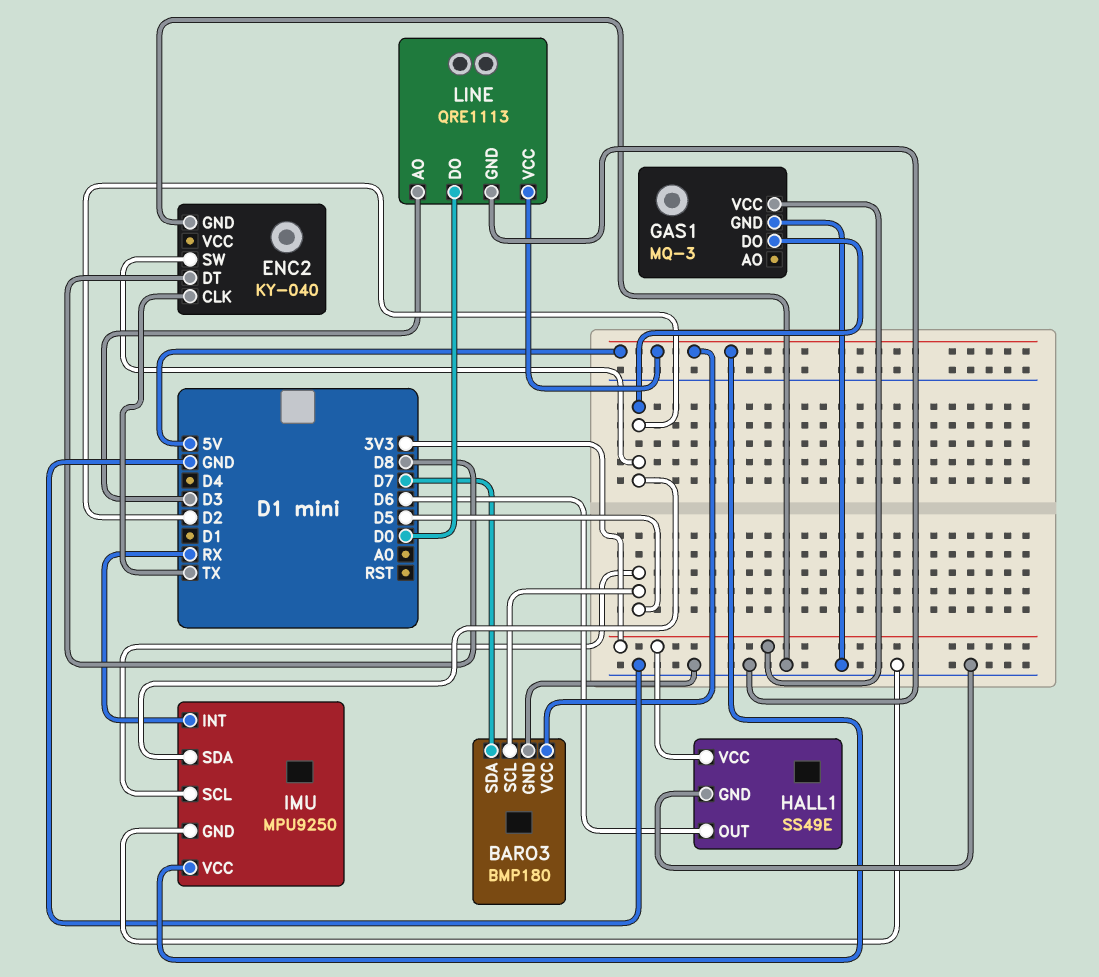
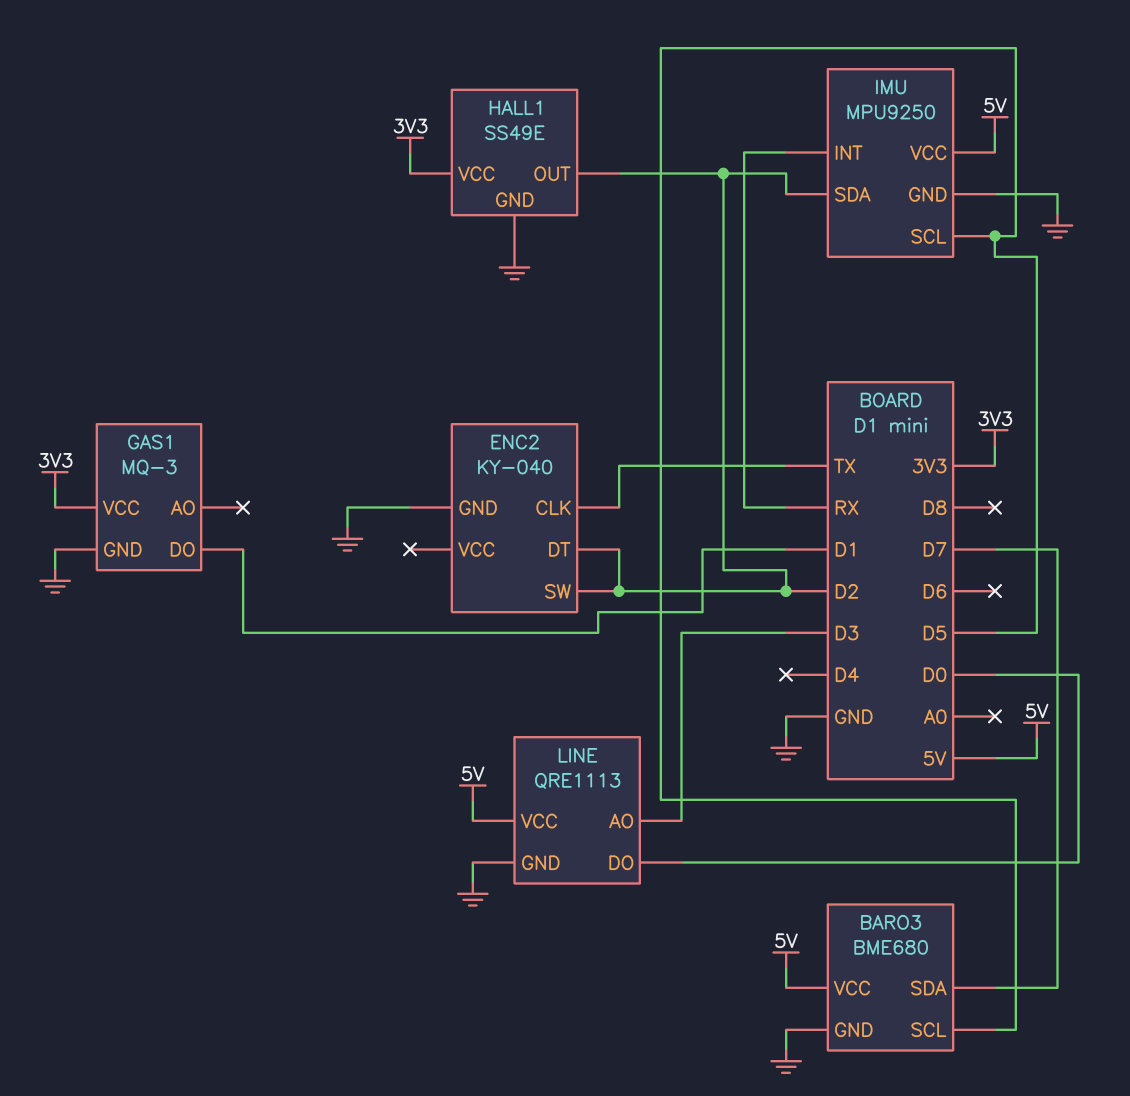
BARO3: BMP180 -> BME680
ENC2 pin DT: D8 -> D2
GAS1 pin DO: D2 -> D1
HALL1 pin OUT: D6 -> D2

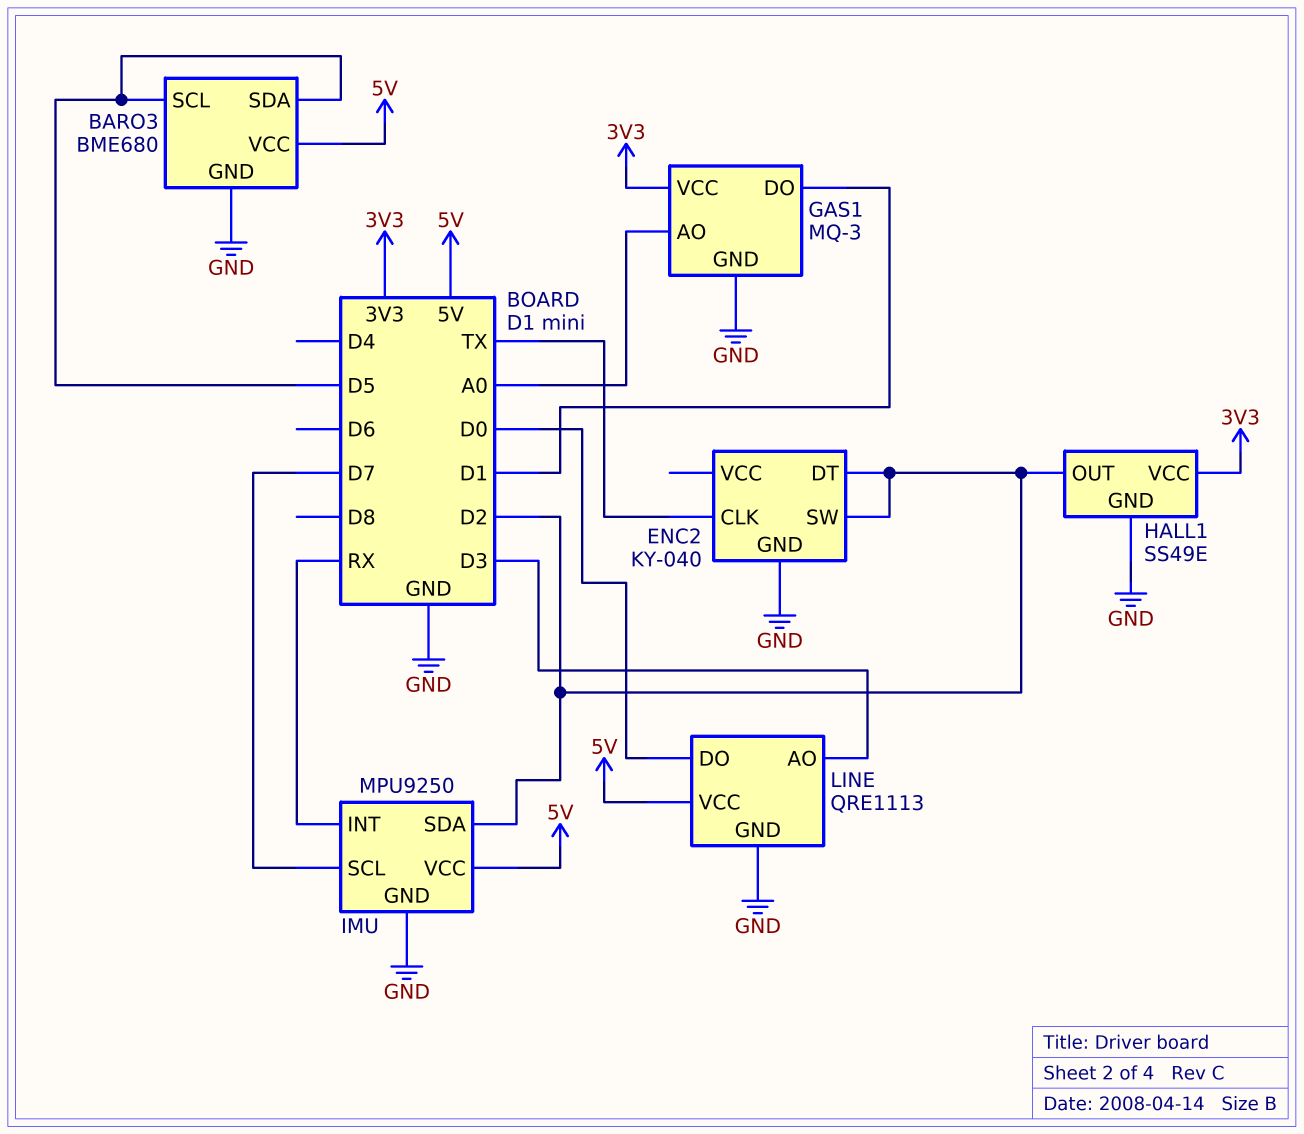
BARO3 pin SDA: D7 -> D5
GAS1 pin AO: none -> A0
IMU pin SCL: D5 -> D7

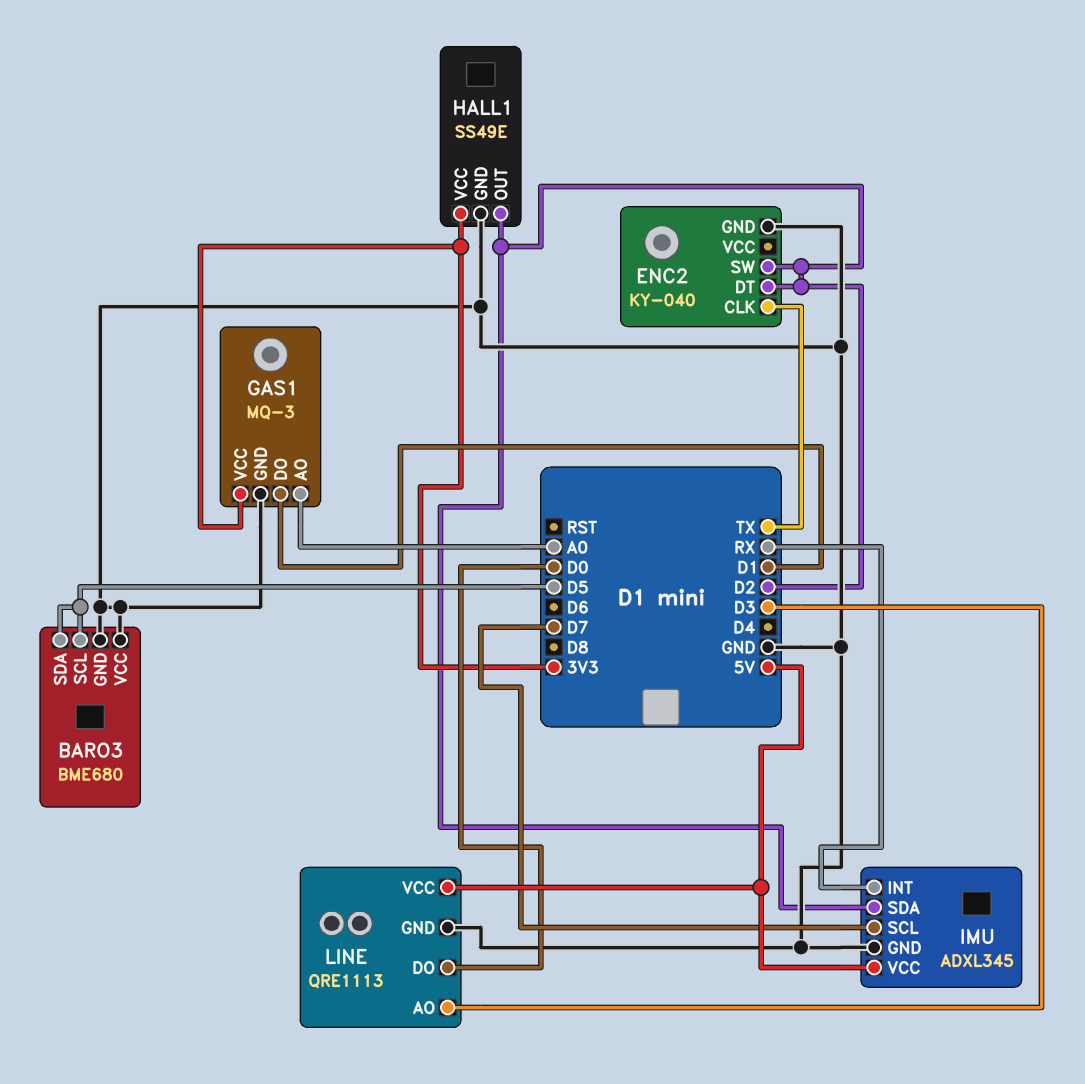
BARO3 pin VCC: 5V -> GND
IMU: MPU9250 -> ADXL345

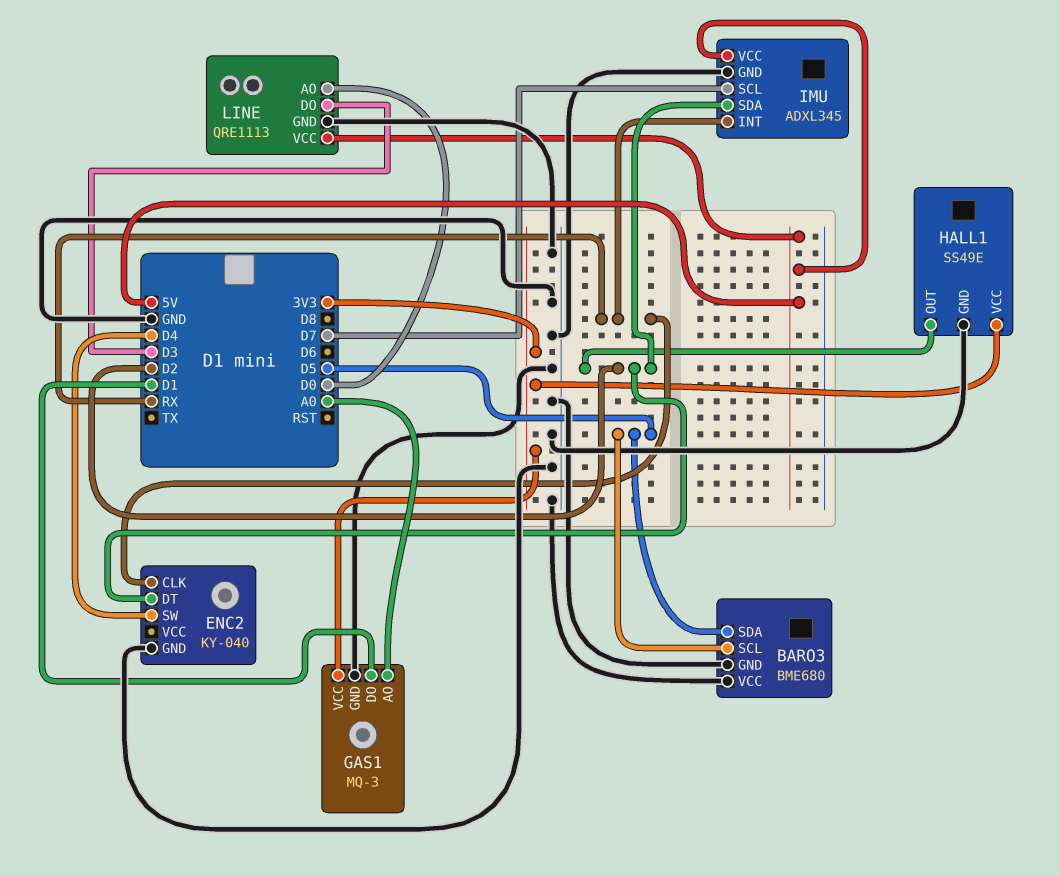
ENC2 pin CLK: TX -> RX
ENC2 pin SW: D2 -> D4
LINE pin AO: D3 -> D0
LINE pin DO: D0 -> D3

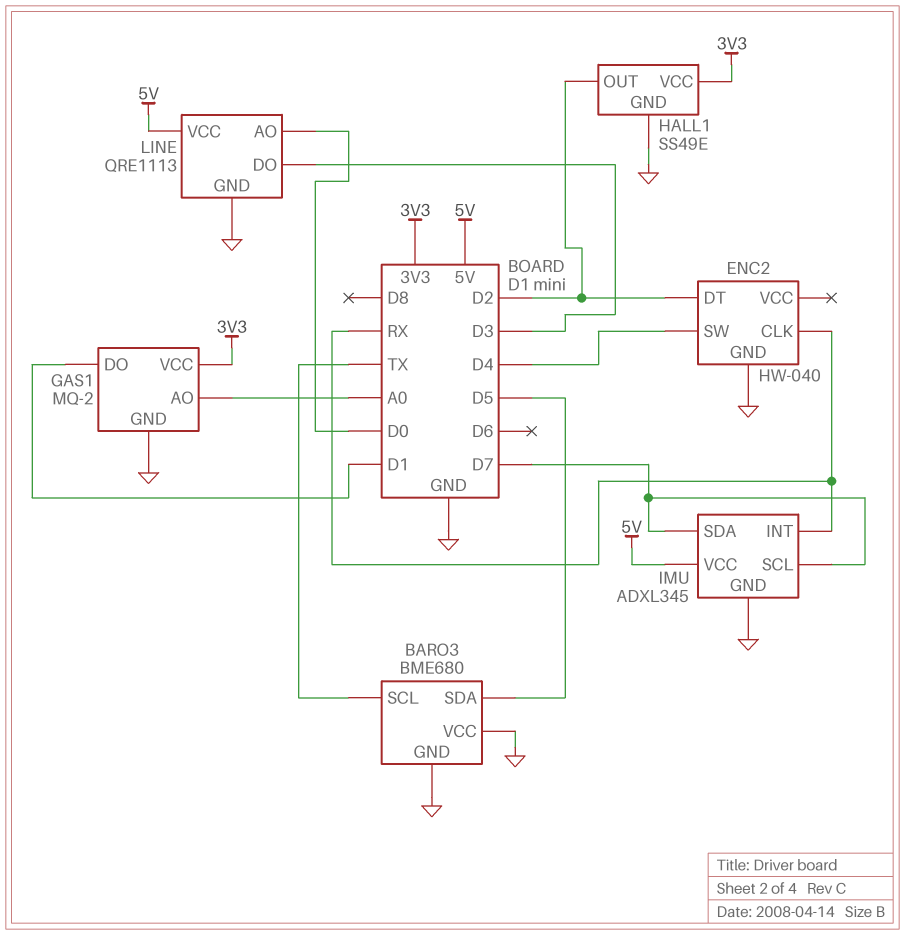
BARO3 pin SCL: D5 -> TX
ENC2: KY-040 -> HW-040
GAS1: MQ-3 -> MQ-2
IMU pin SDA: D2 -> D7

